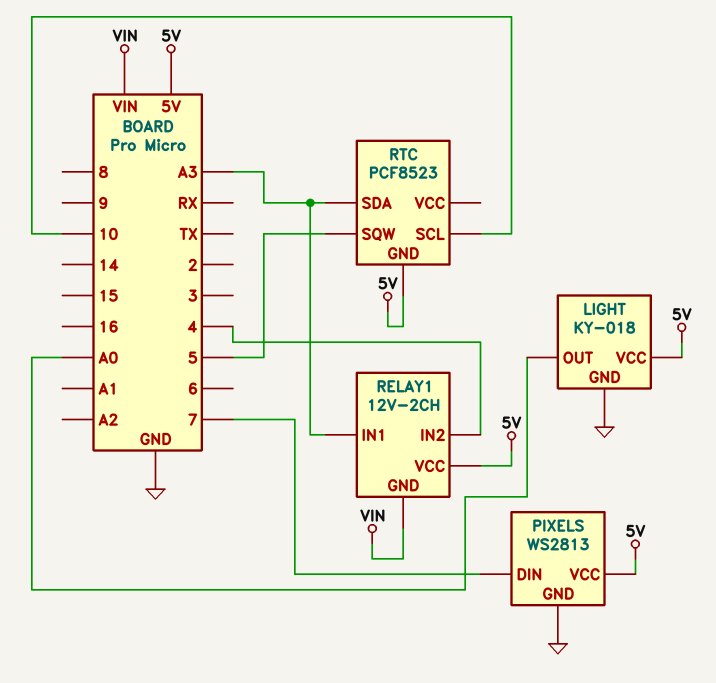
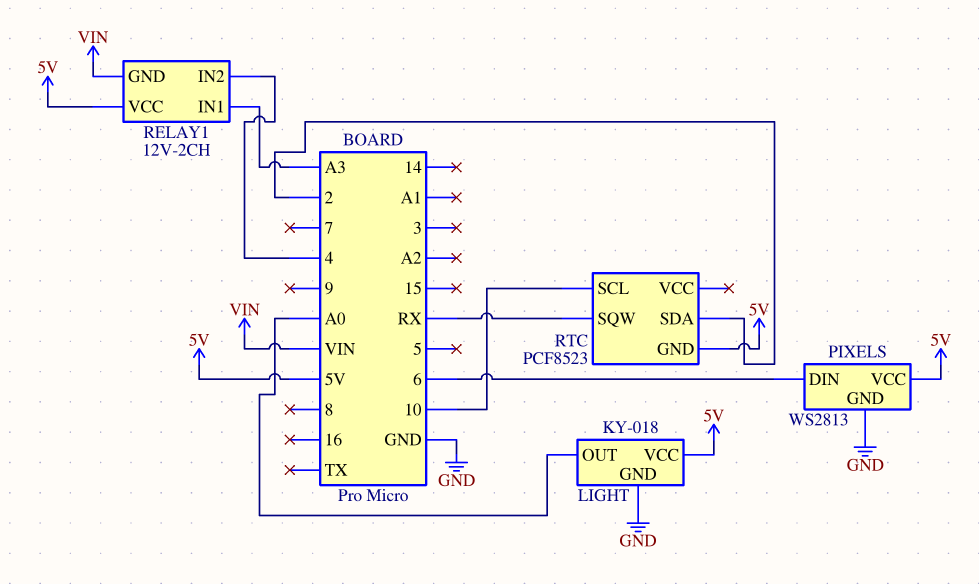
PIXELS pin DIN: 7 -> 6
RTC pin SDA: A3 -> 2
RTC pin SQW: 5 -> RX

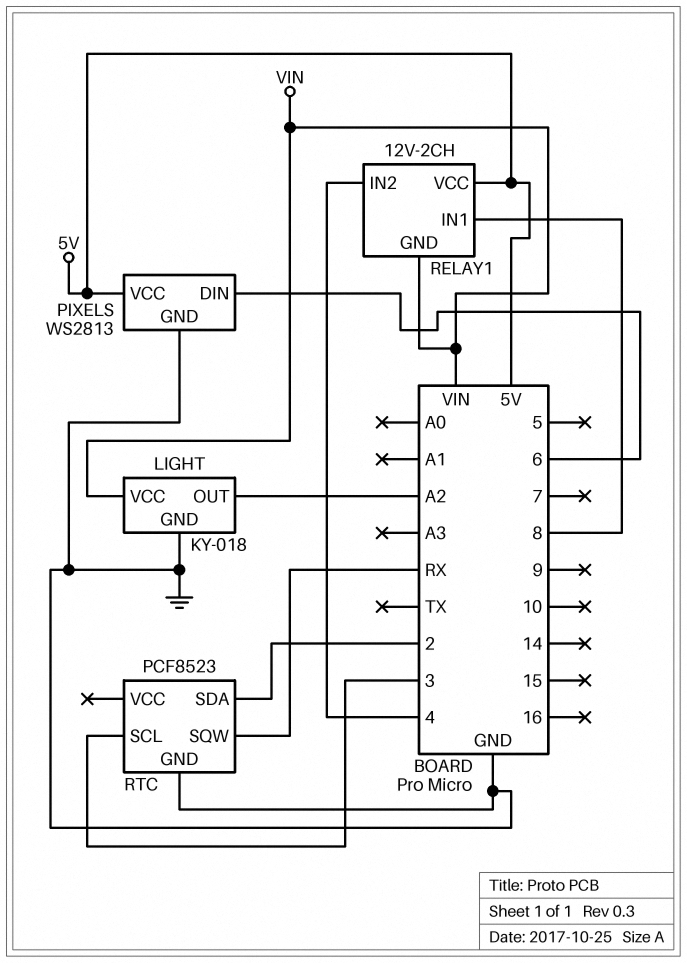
LIGHT pin OUT: A0 -> A2
LIGHT pin VCC: 5V -> VIN
RELAY1 pin IN1: A3 -> 8
RTC pin GND: 5V -> GND
RTC pin SCL: 10 -> 3

